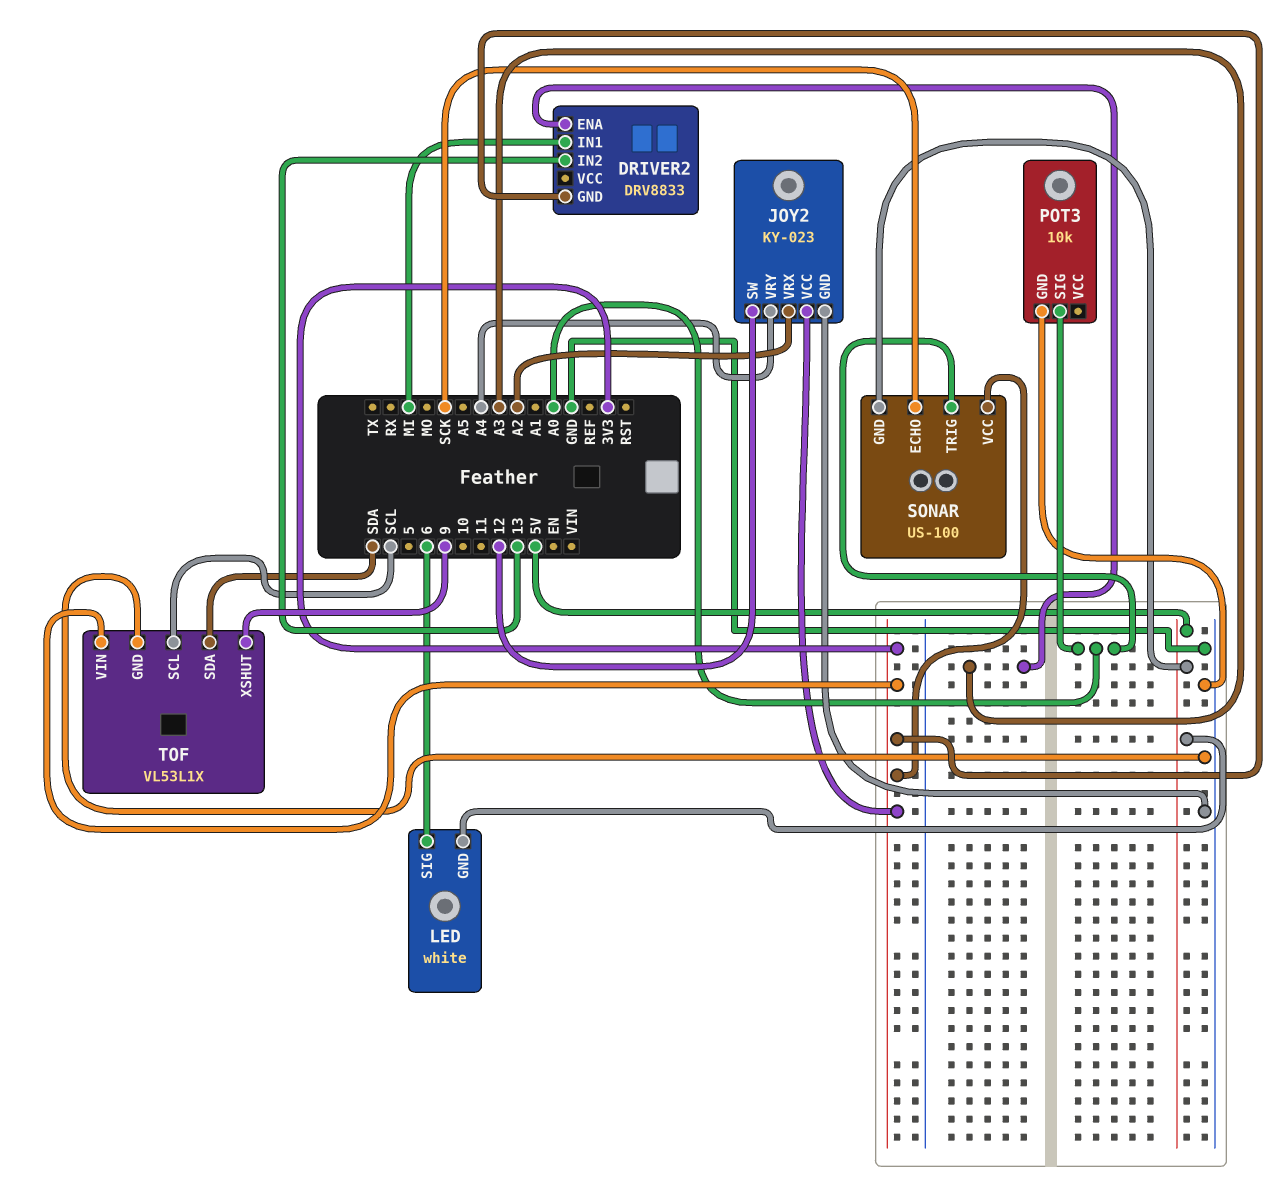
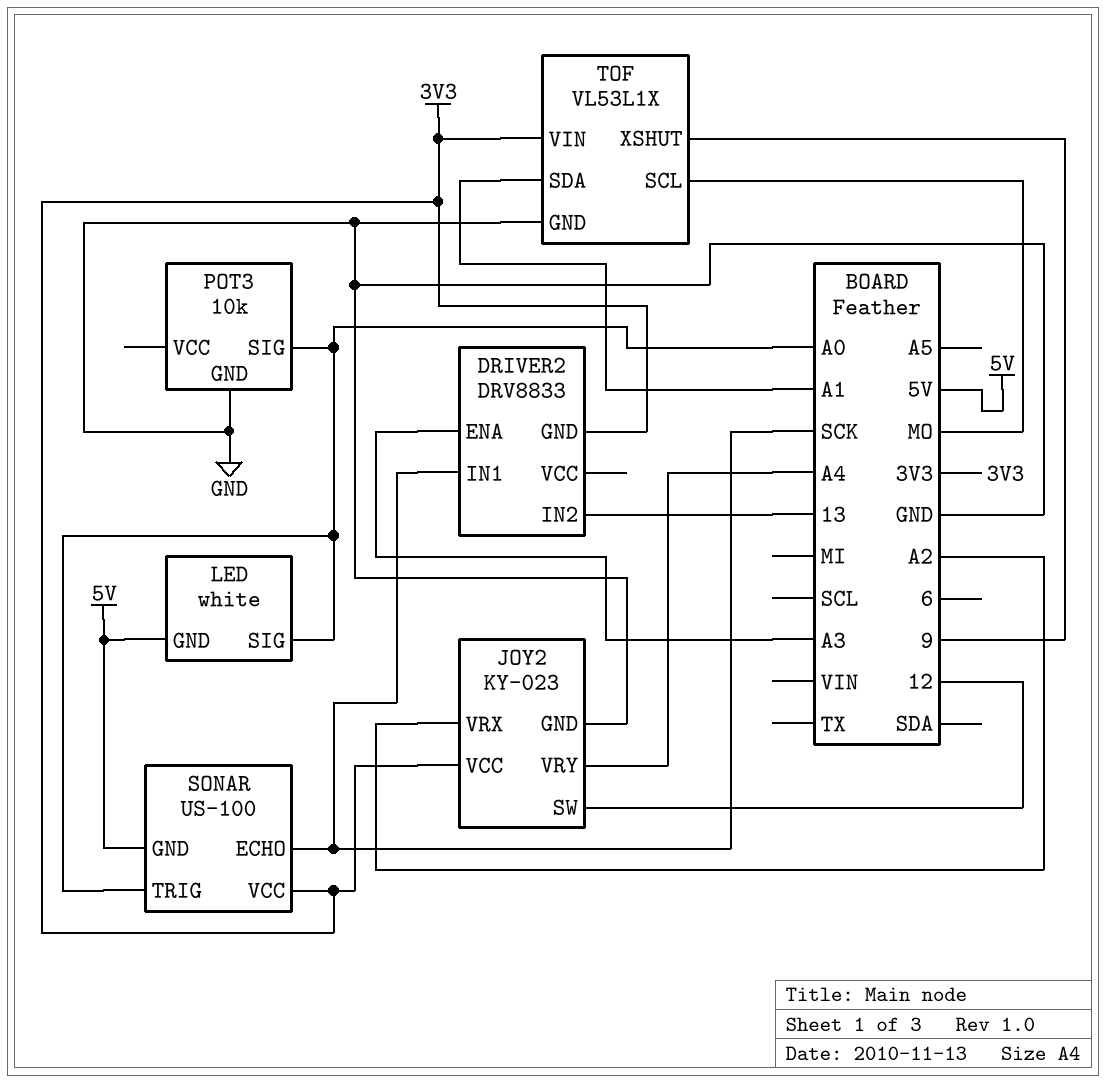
DRIVER2 pin IN1: MI -> SCK
LED pin SIG: 6 -> A0
TOF pin SCL: SCL -> MO
TOF pin SDA: SDA -> A1

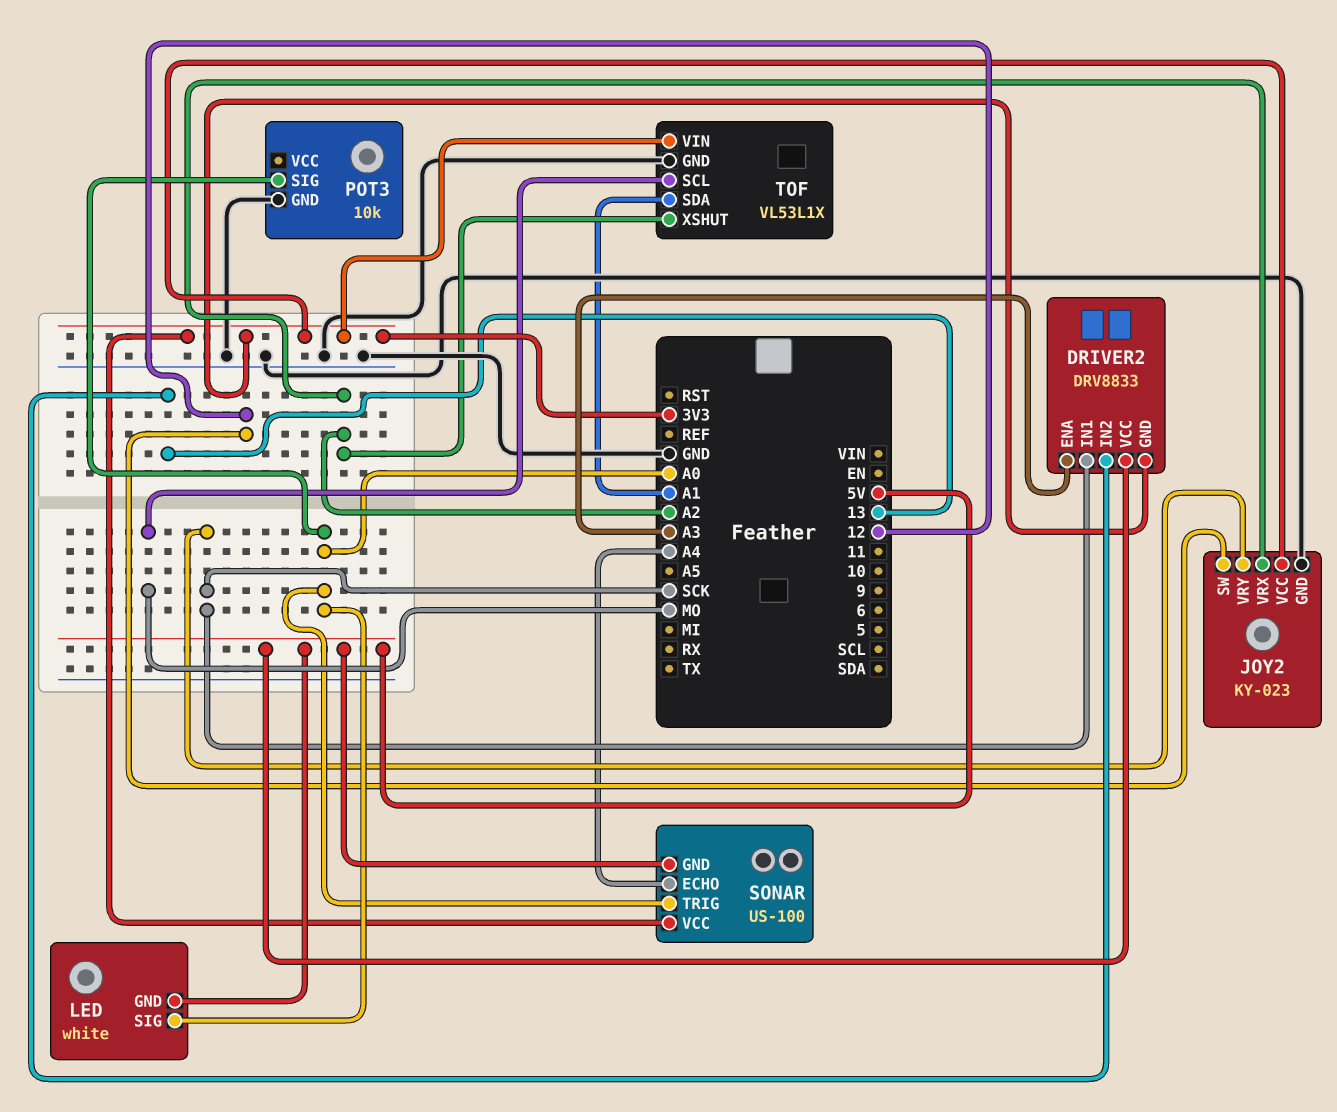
DRIVER2 pin VCC: none -> 5V
JOY2 pin VRY: A4 -> SCK
SONAR pin ECHO: SCK -> A4
TOF pin XSHUT: 9 -> A2

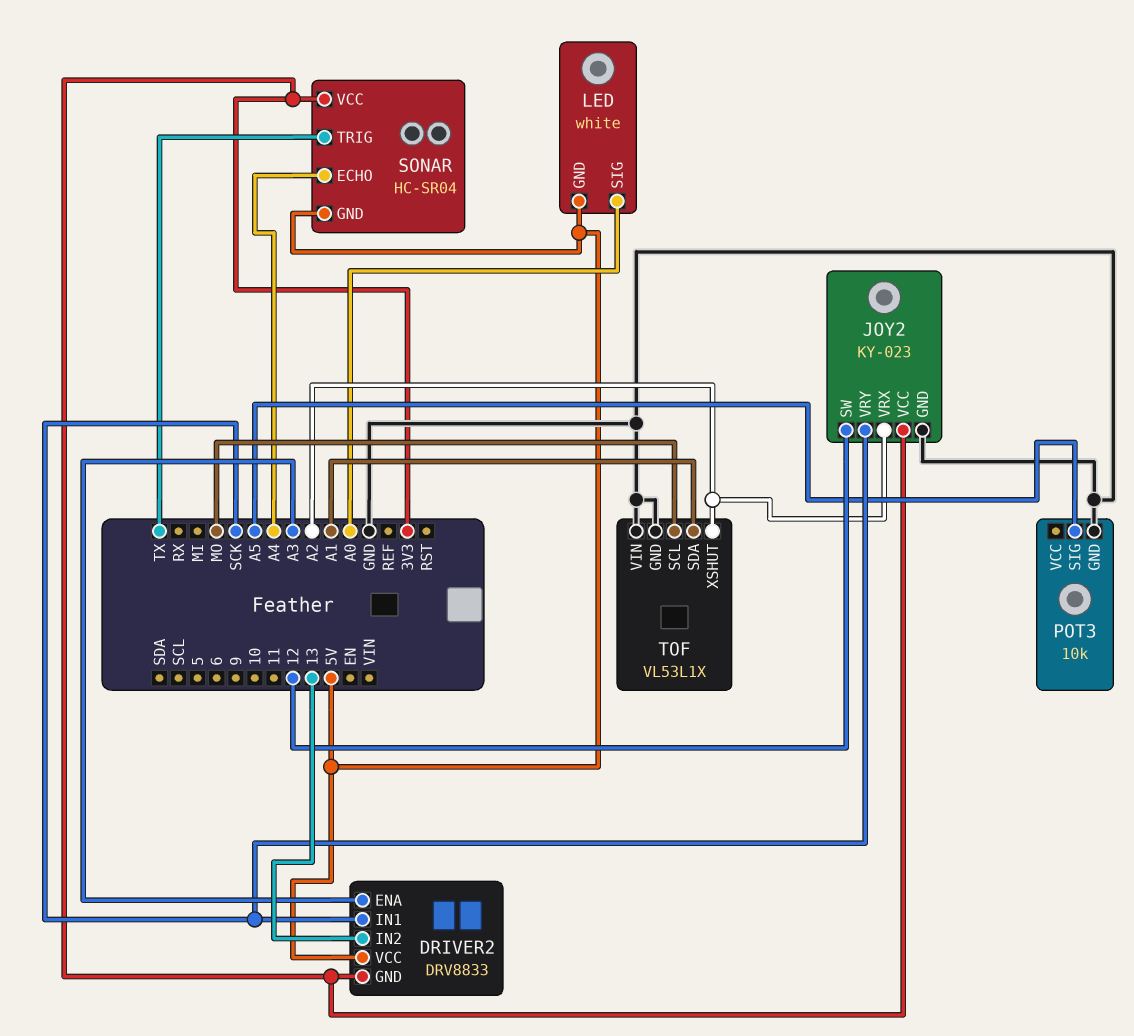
POT3 pin SIG: A0 -> A5
SONAR: US-100 -> HC-SR04
SONAR pin TRIG: A0 -> TX
TOF pin VIN: 3V3 -> GND

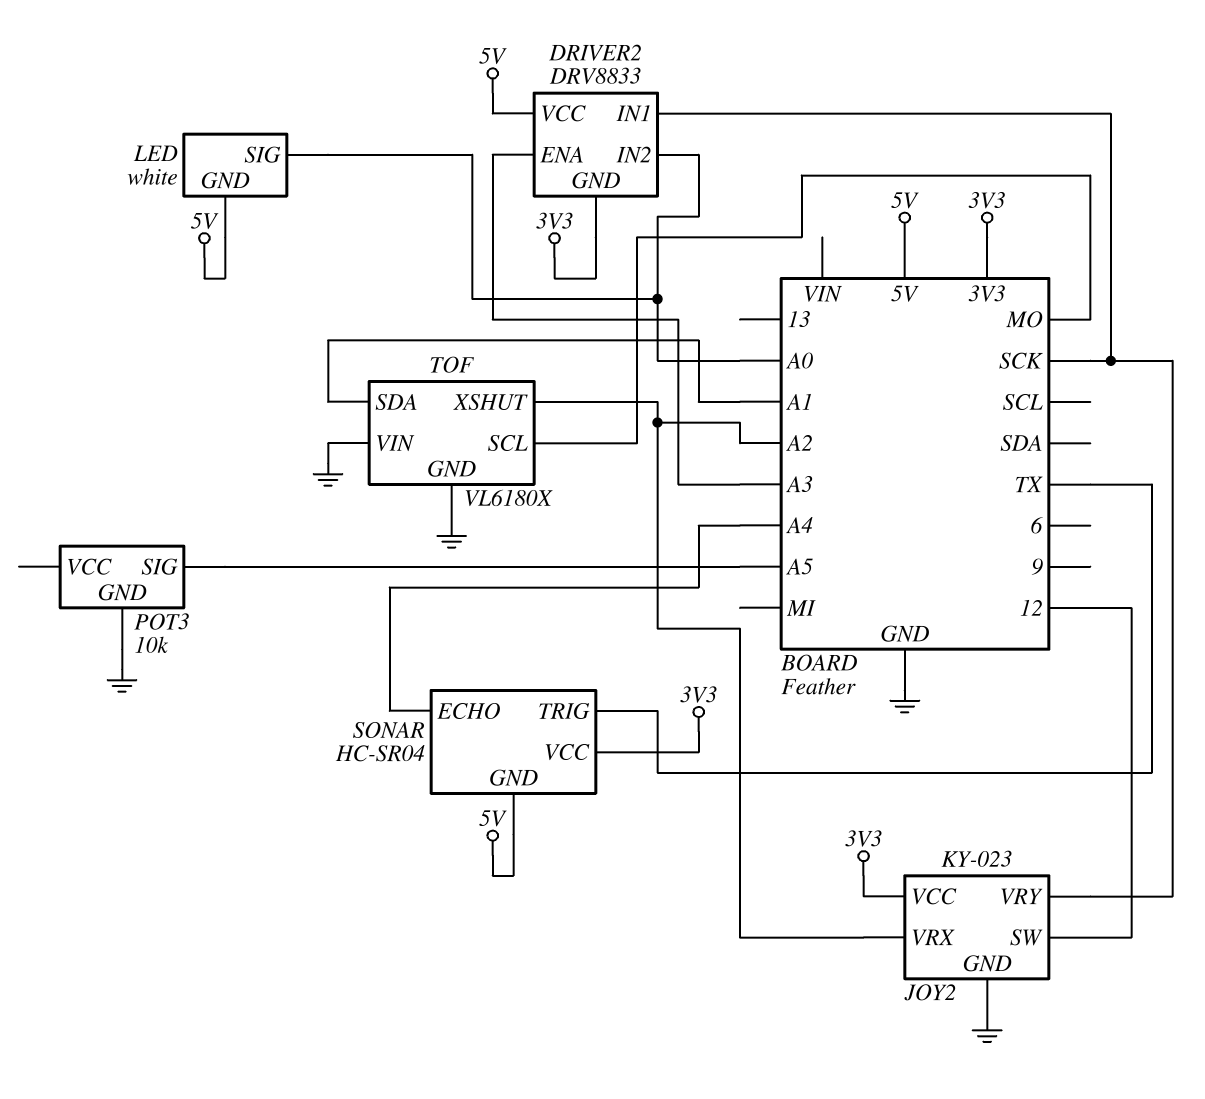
DRIVER2 pin IN2: 13 -> A0
TOF: VL53L1X -> VL6180X

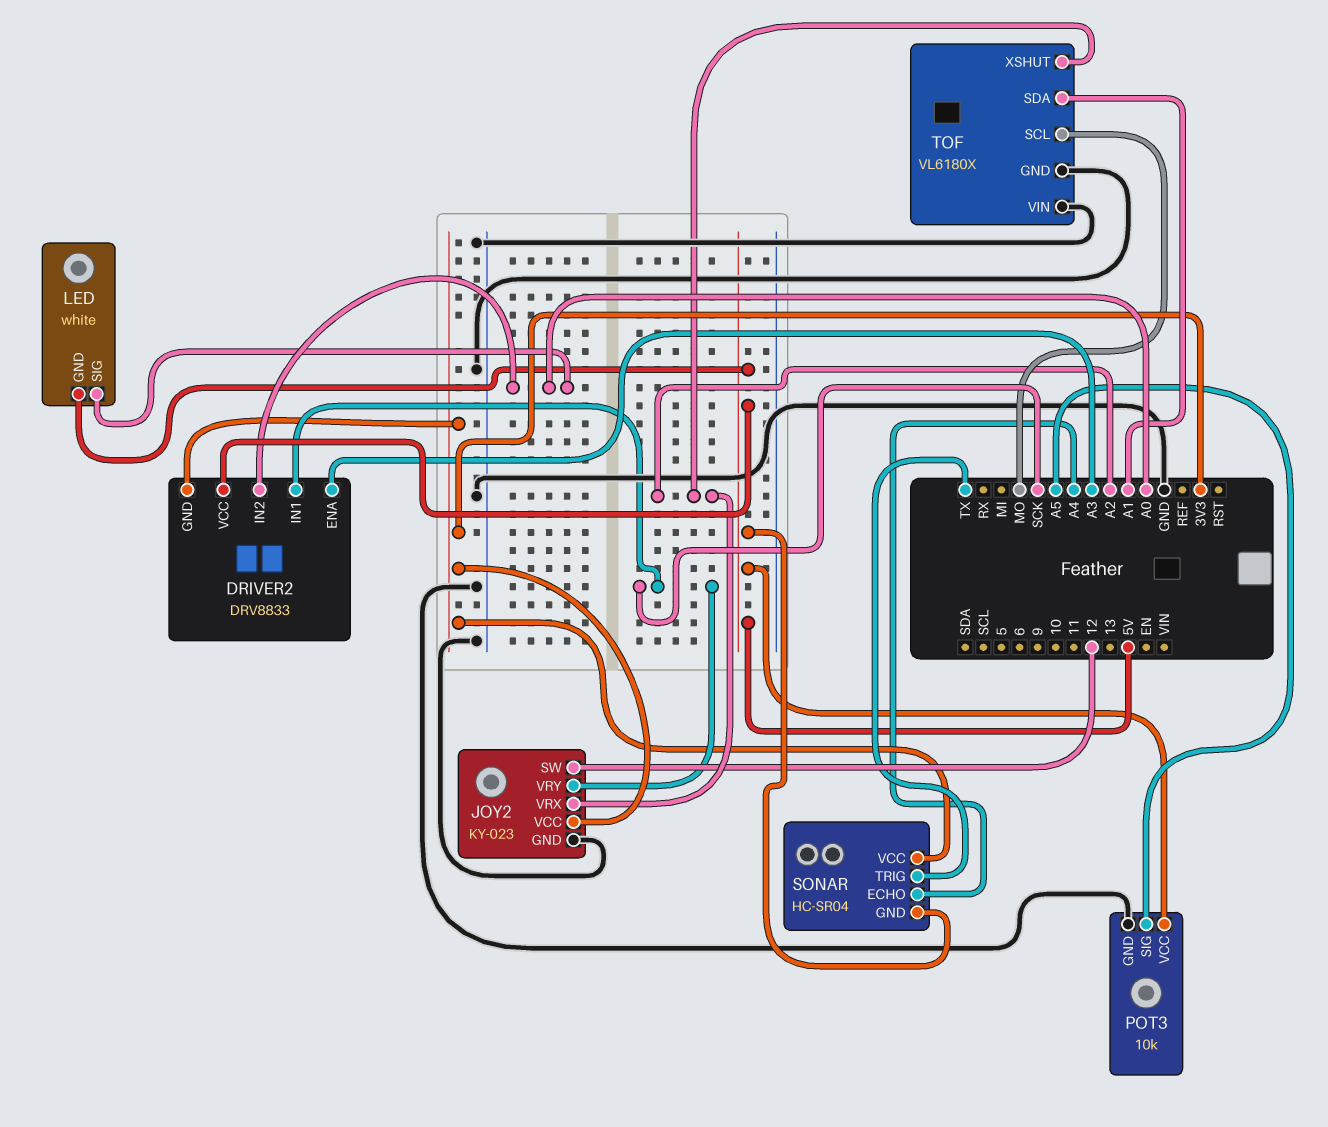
POT3 pin VCC: none -> 5V

